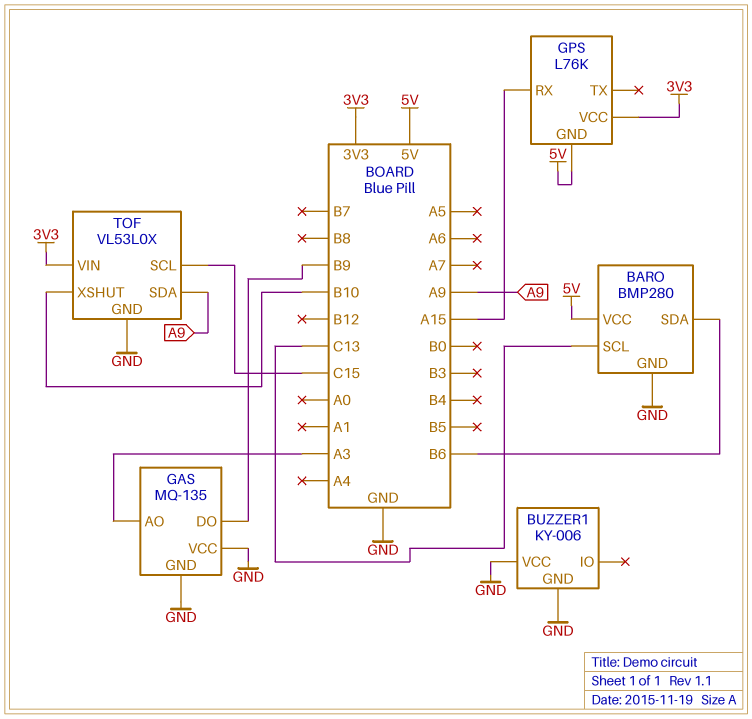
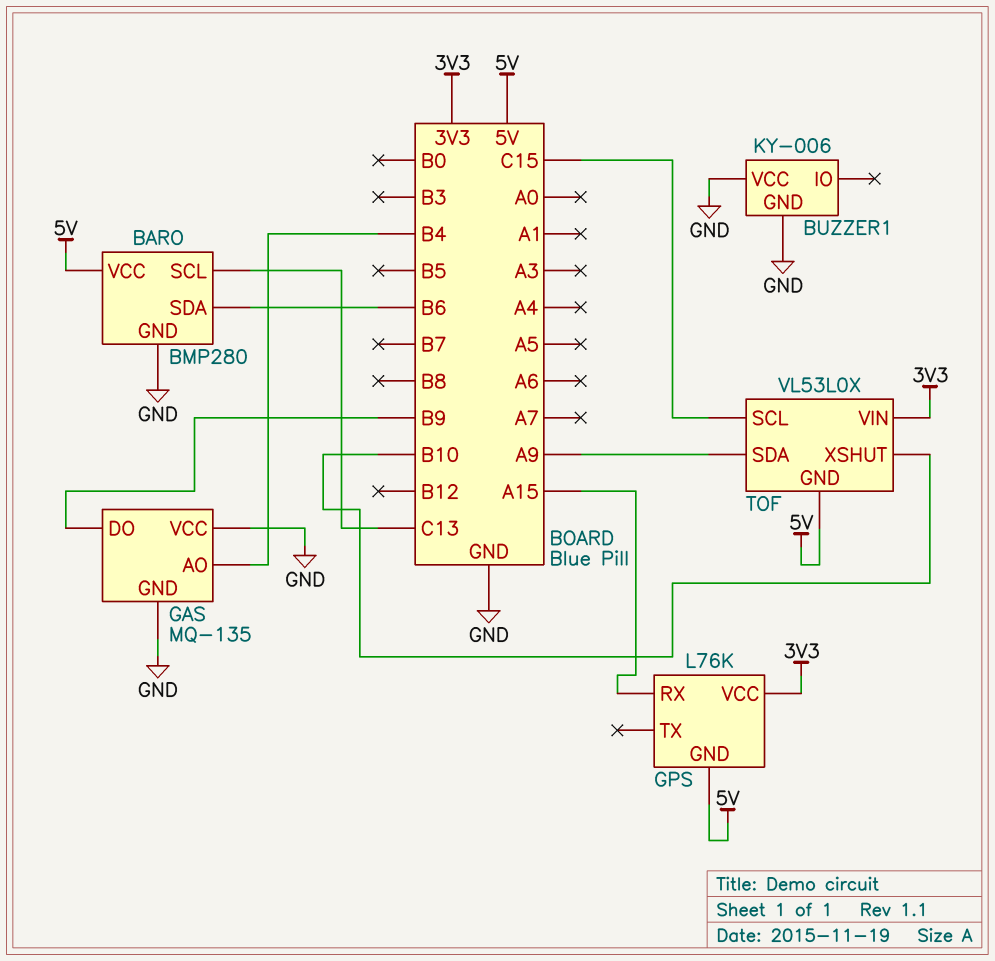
GAS pin AO: A3 -> B4
TOF pin GND: GND -> 5V

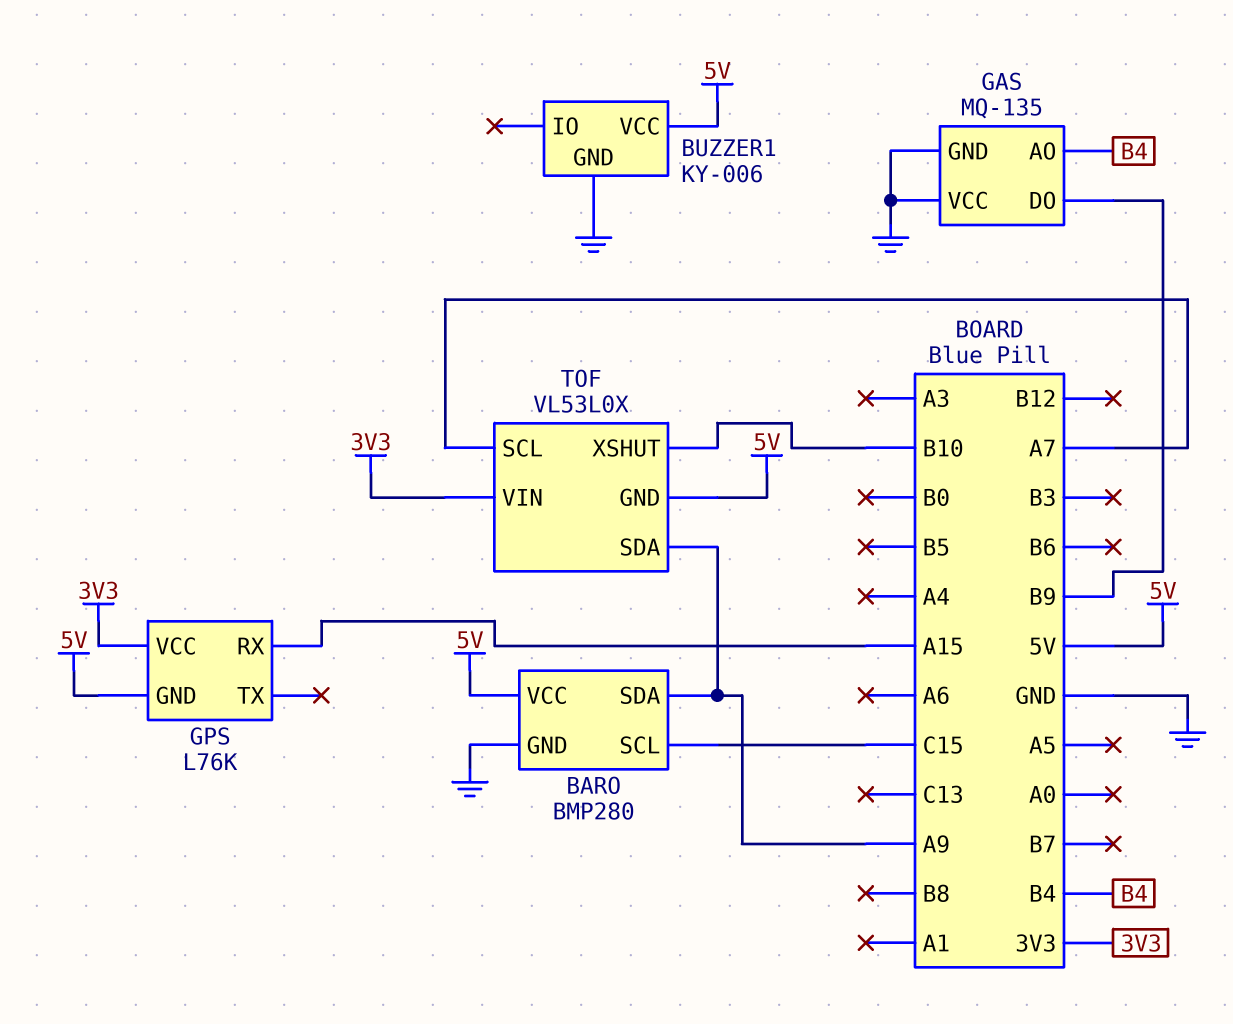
BARO pin SCL: C13 -> C15
BARO pin SDA: B6 -> A9
BUZZER1 pin VCC: GND -> 5V
TOF pin SCL: C15 -> A7

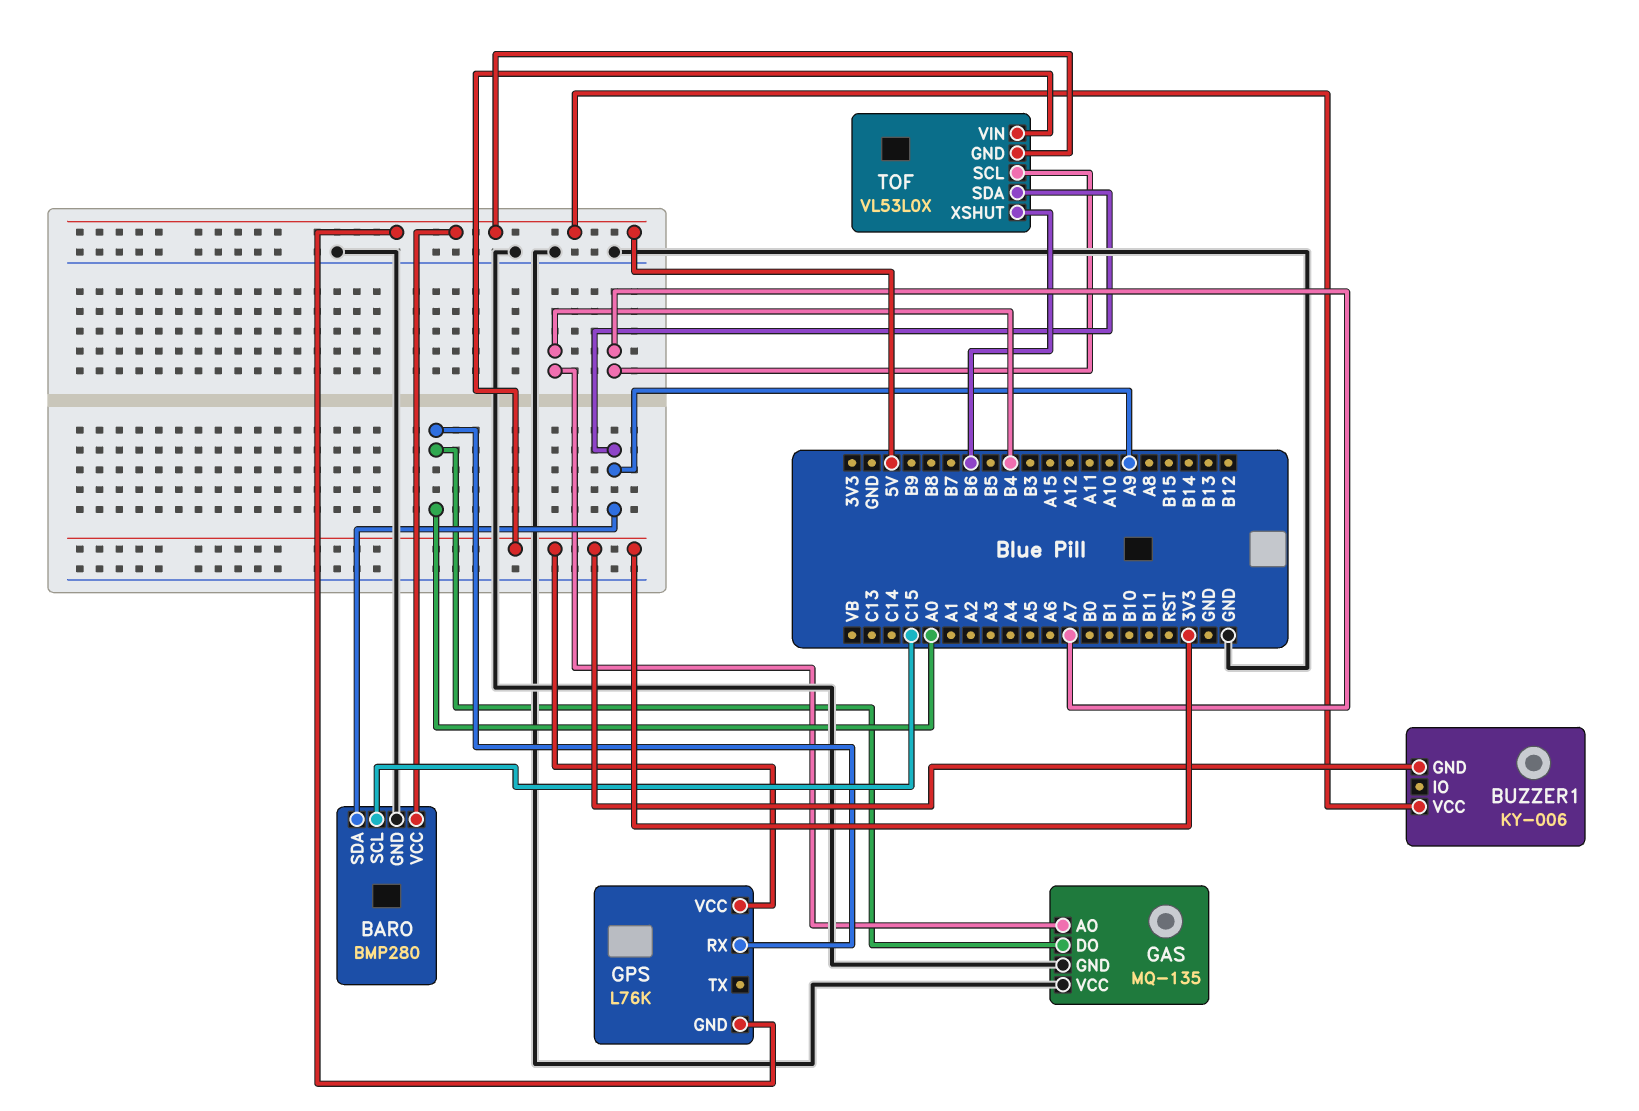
BUZZER1 pin GND: GND -> 3V3
GAS pin DO: B9 -> A0
GPS pin RX: A15 -> A0
TOF pin XSHUT: B10 -> B6

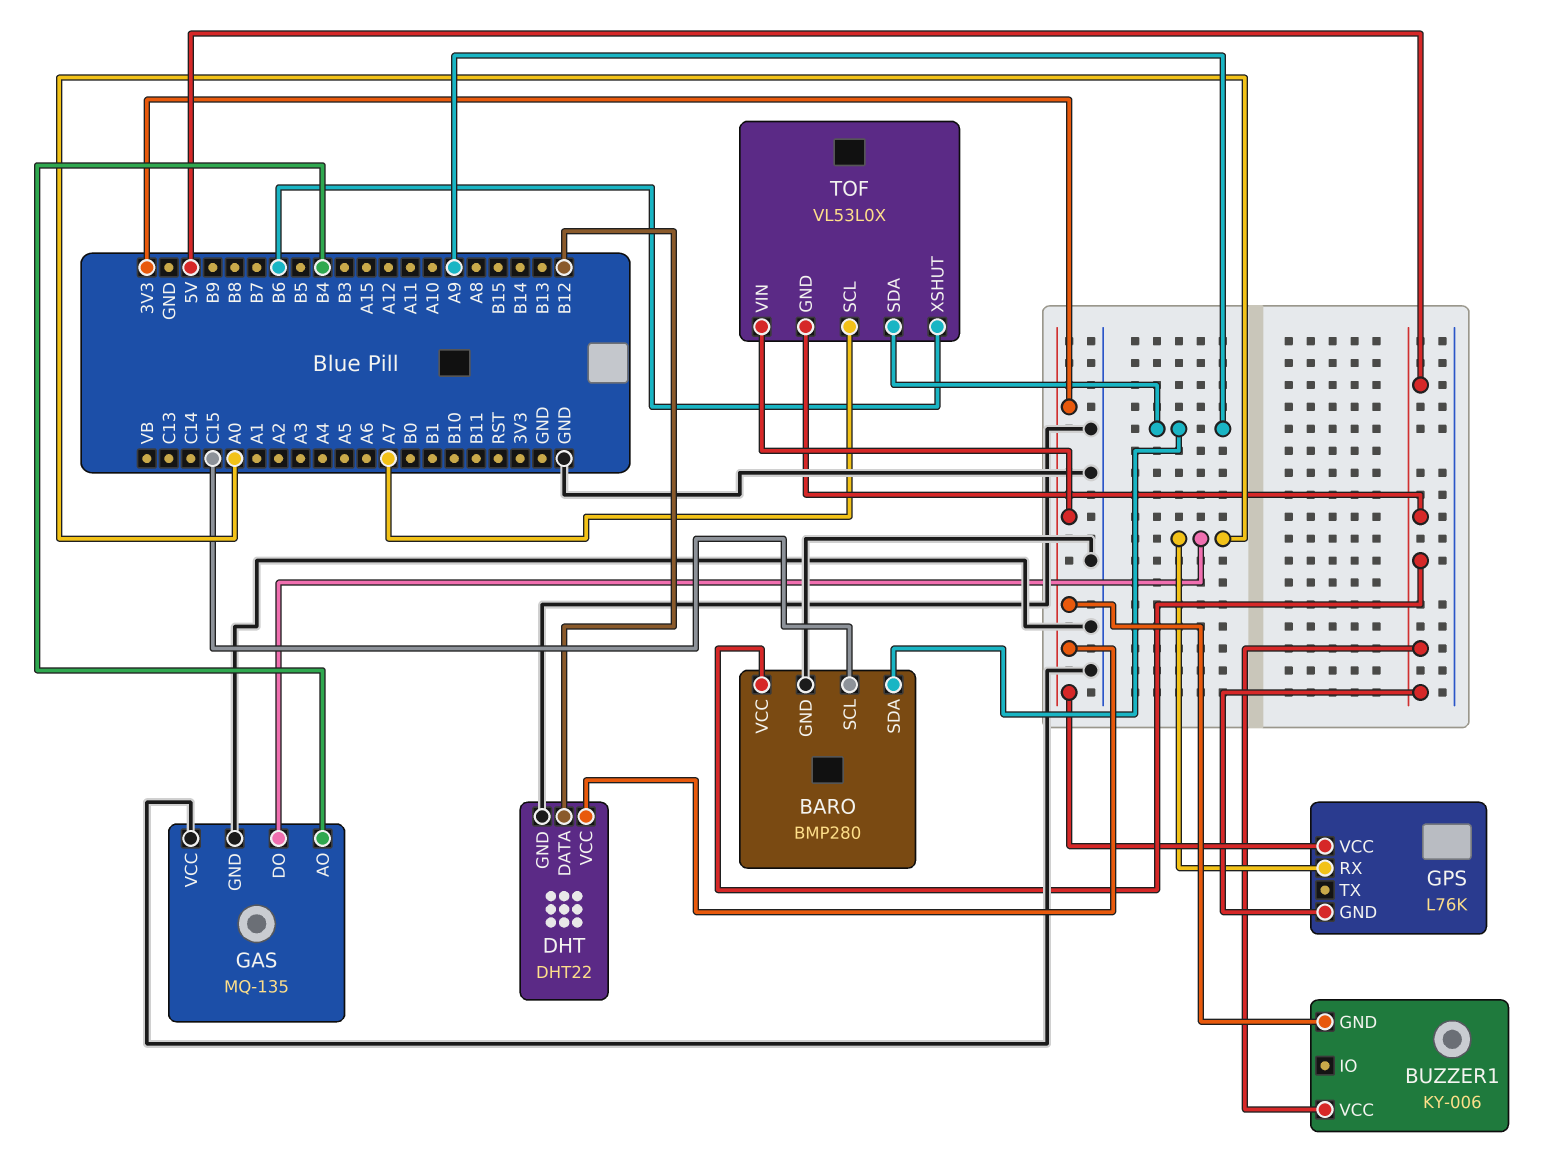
DHT: none -> DHT22
DHT pin DATA: none -> B12
DHT pin GND: none -> GND
DHT pin VCC: none -> 3V3

